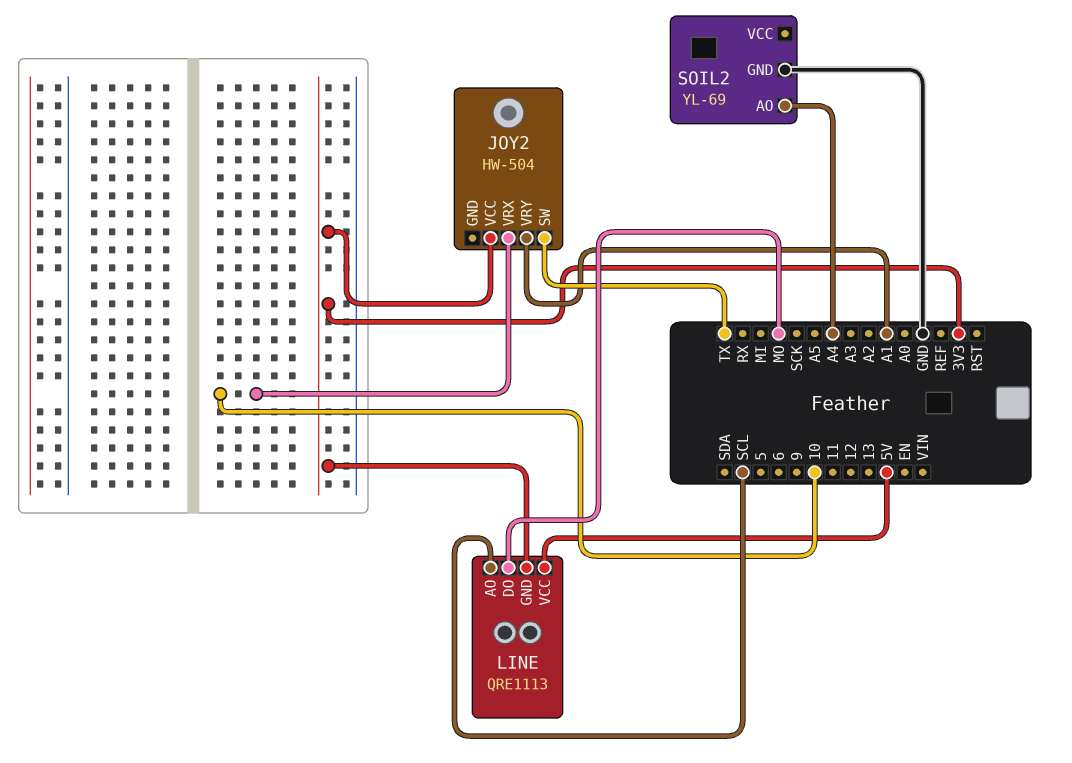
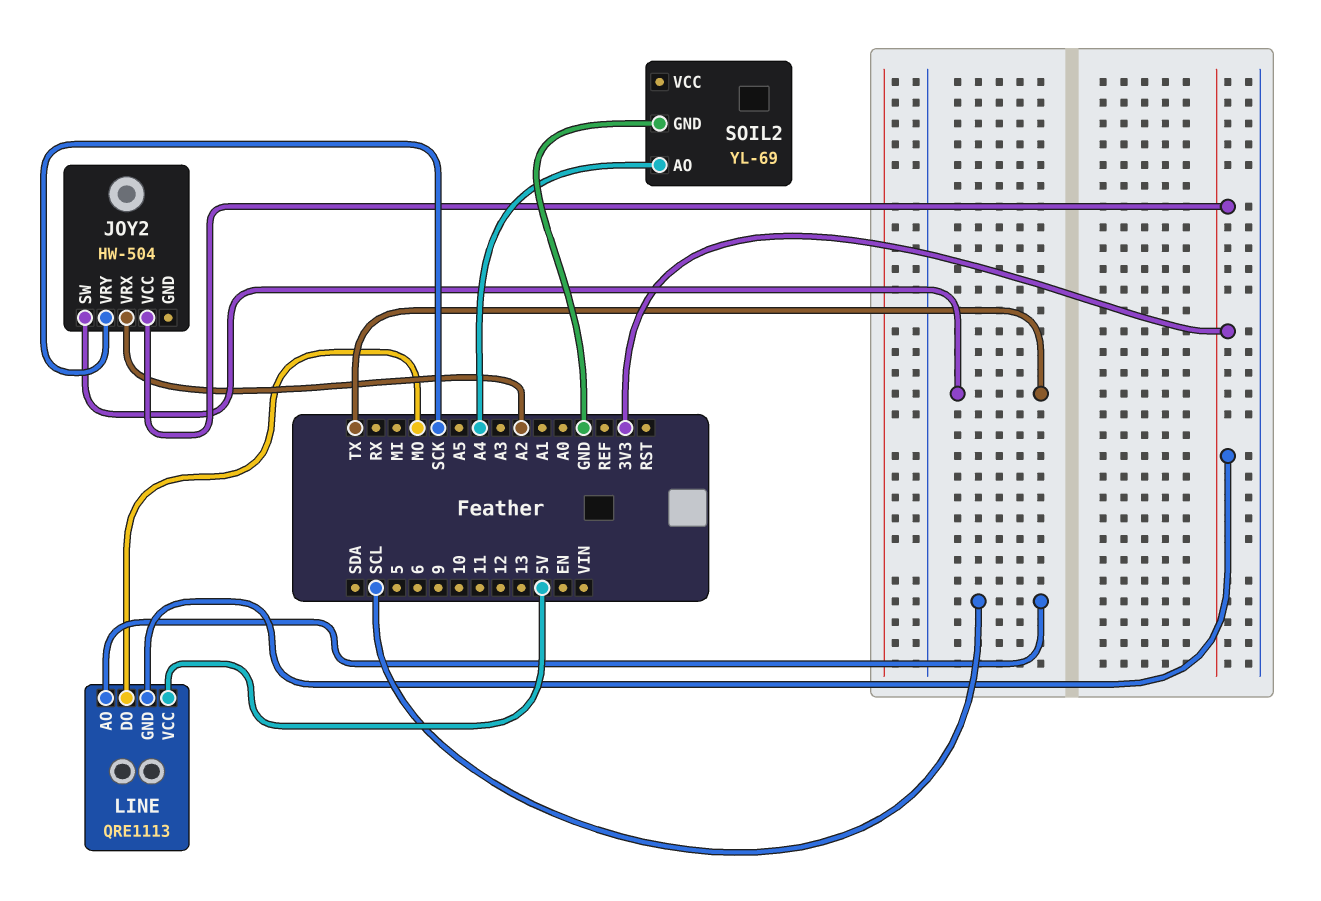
JOY2 pin VRX: 10 -> A2
JOY2 pin VRY: A1 -> SCK

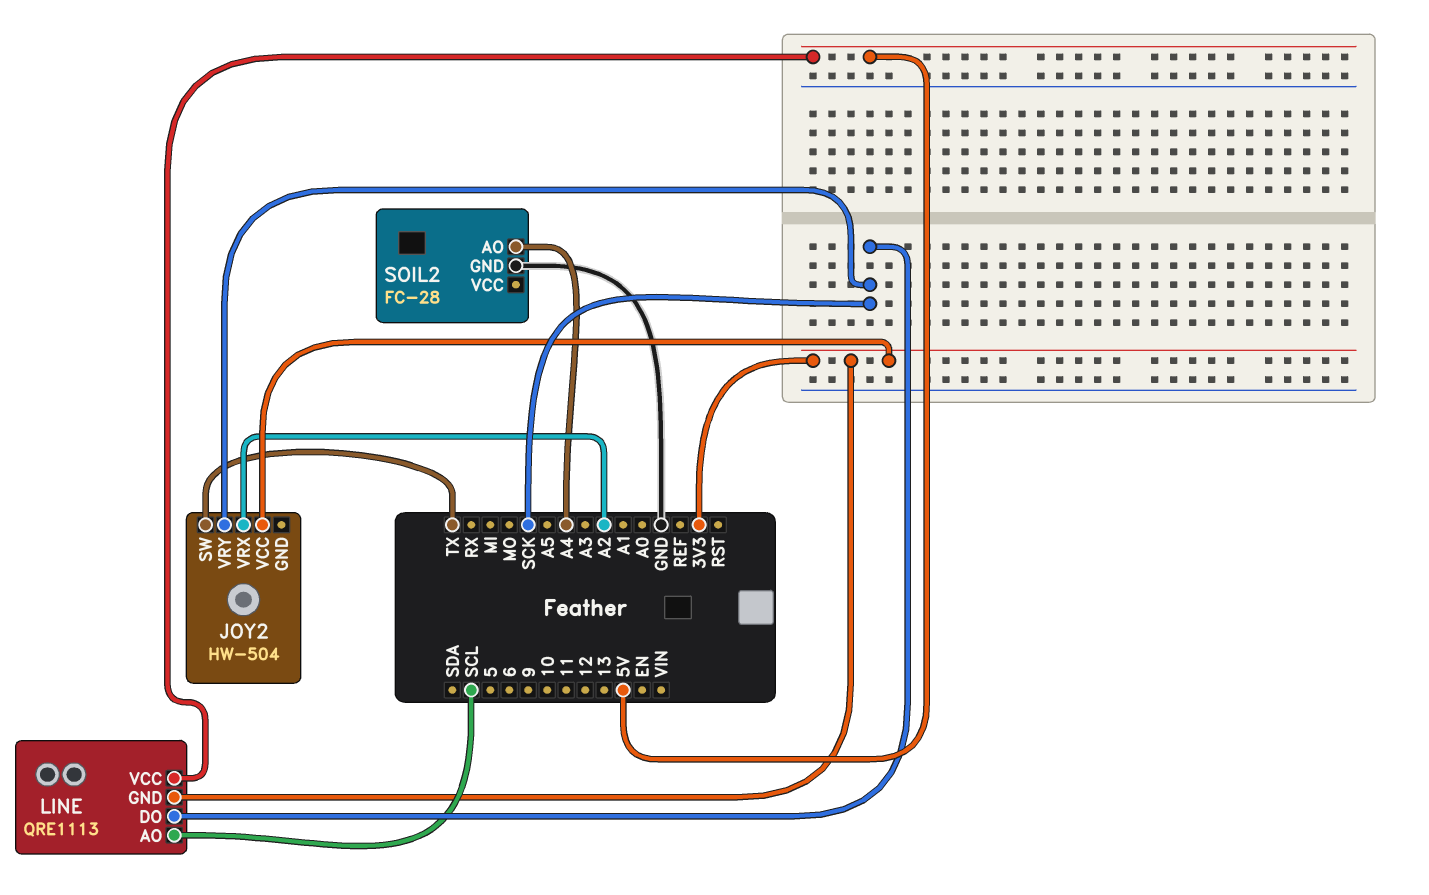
LINE pin DO: MO -> SCK
SOIL2: YL-69 -> FC-28

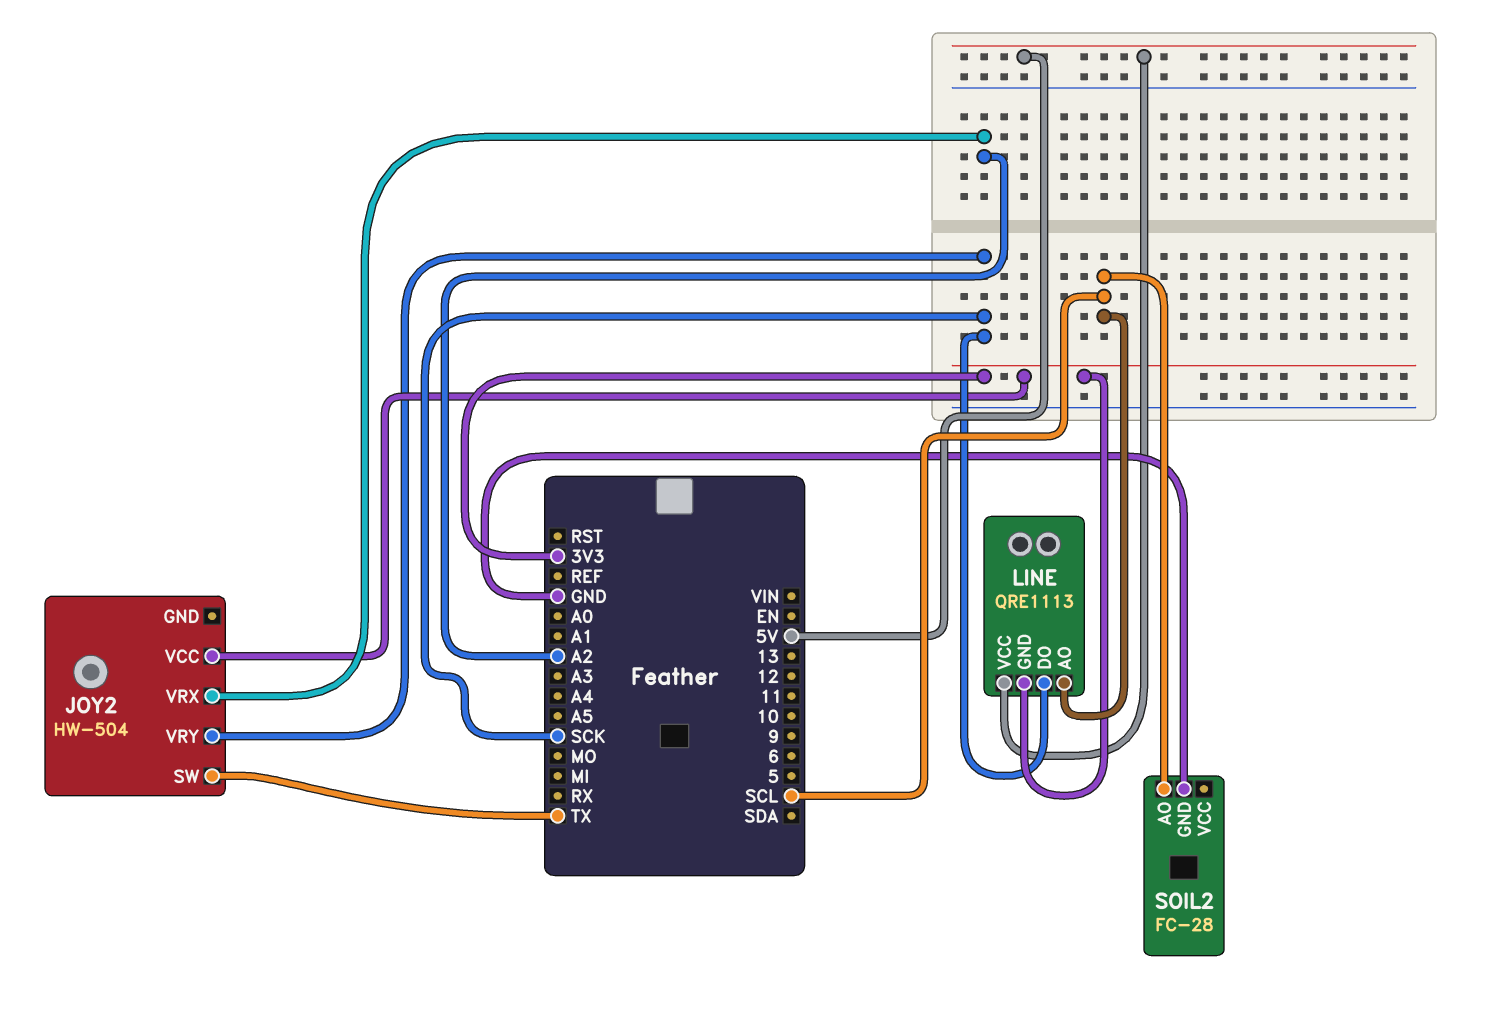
SOIL2 pin AO: A4 -> SCL

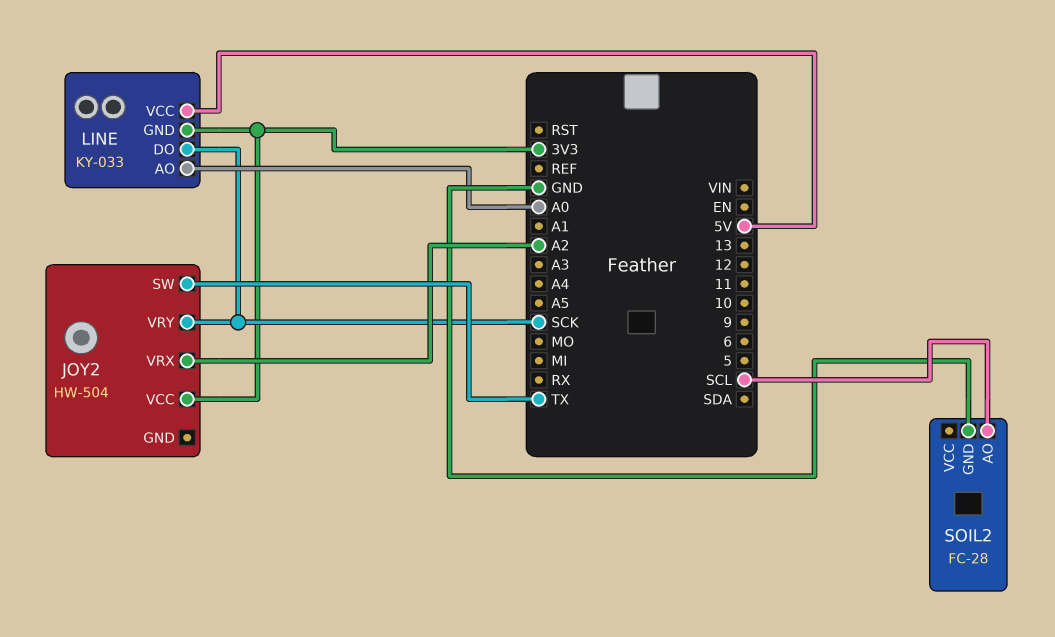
LINE: QRE1113 -> KY-033
LINE pin AO: SCL -> A0

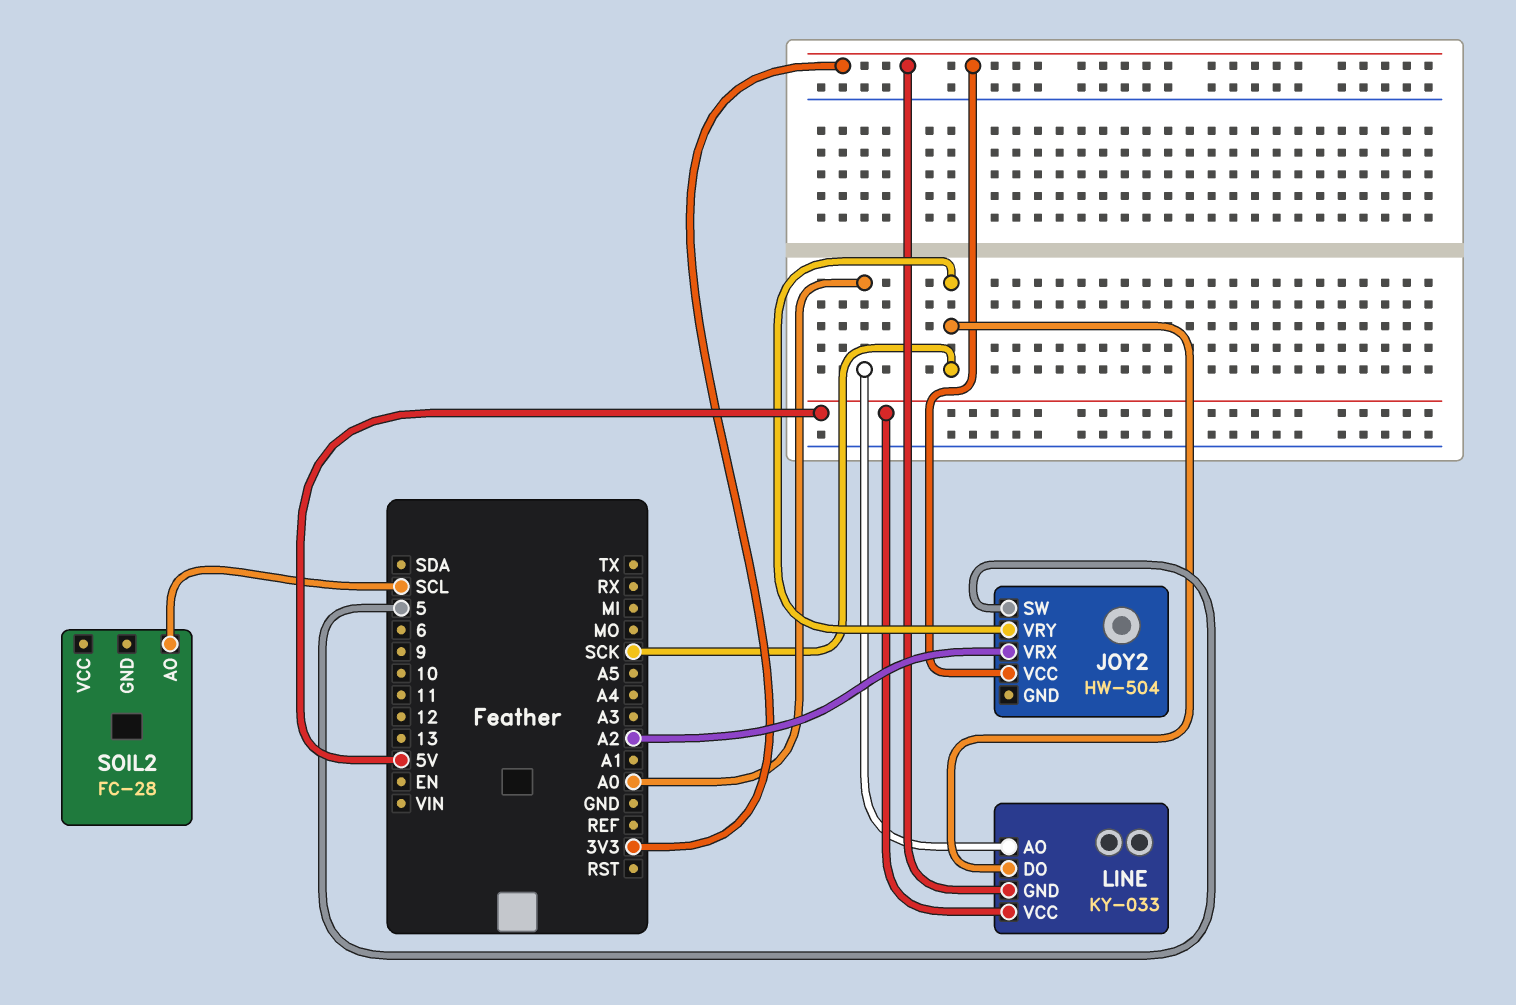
JOY2 pin SW: TX -> 5
SOIL2 pin GND: GND -> none

